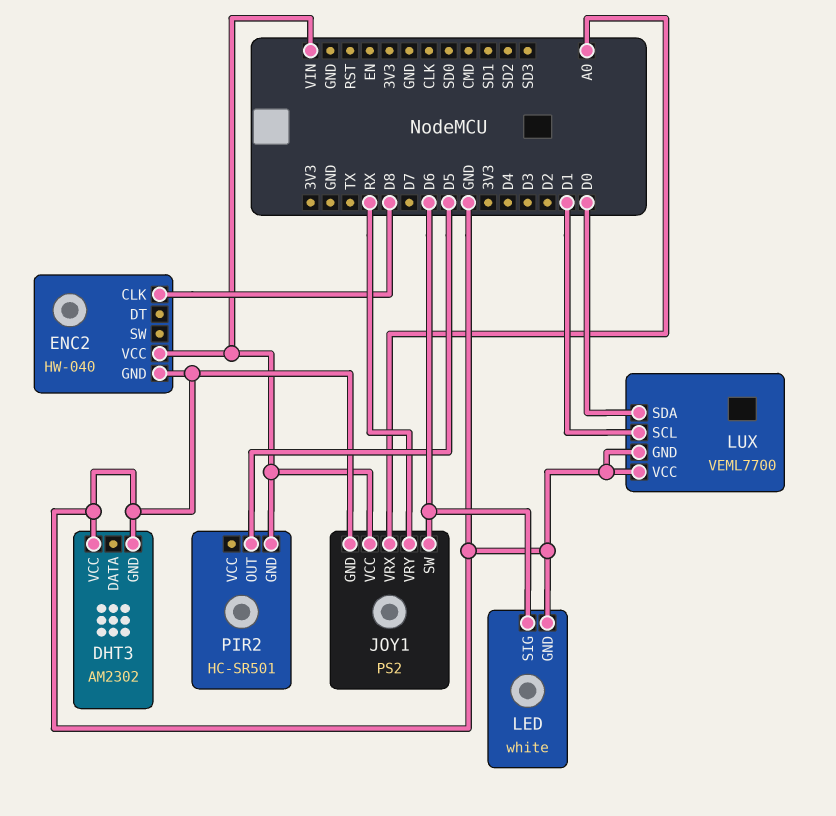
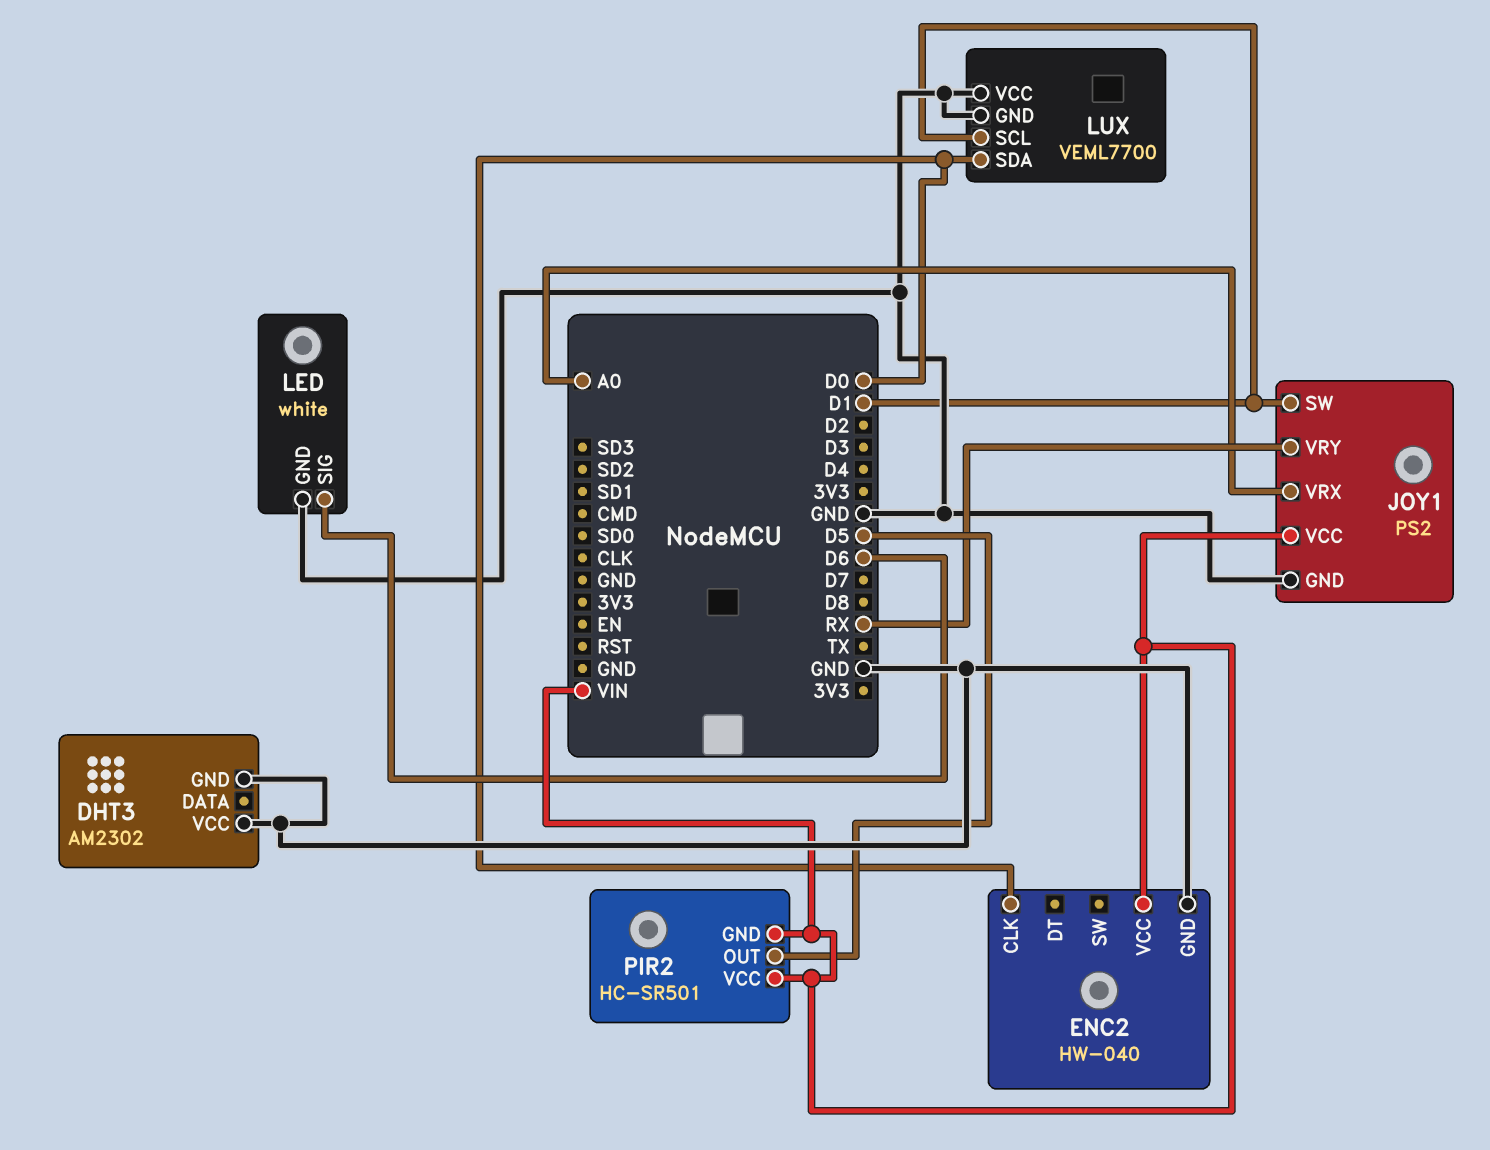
ENC2 pin CLK: D8 -> D0
JOY1 pin SW: D6 -> D1
PIR2 pin VCC: none -> VIN

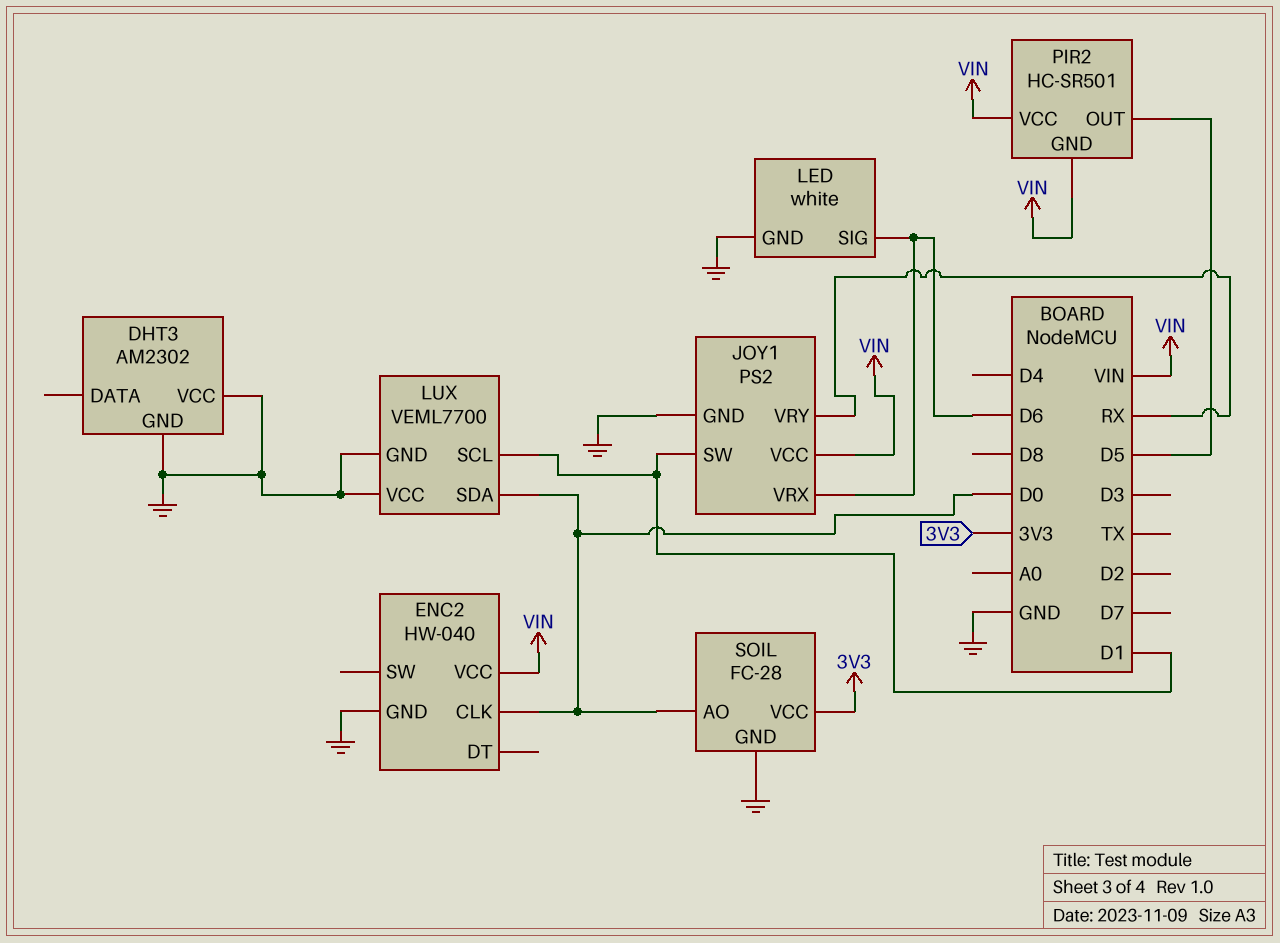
JOY1 pin VRX: A0 -> D6
SOIL: none -> FC-28
SOIL pin AO: none -> D0
SOIL pin GND: none -> GND
SOIL pin VCC: none -> 3V3

